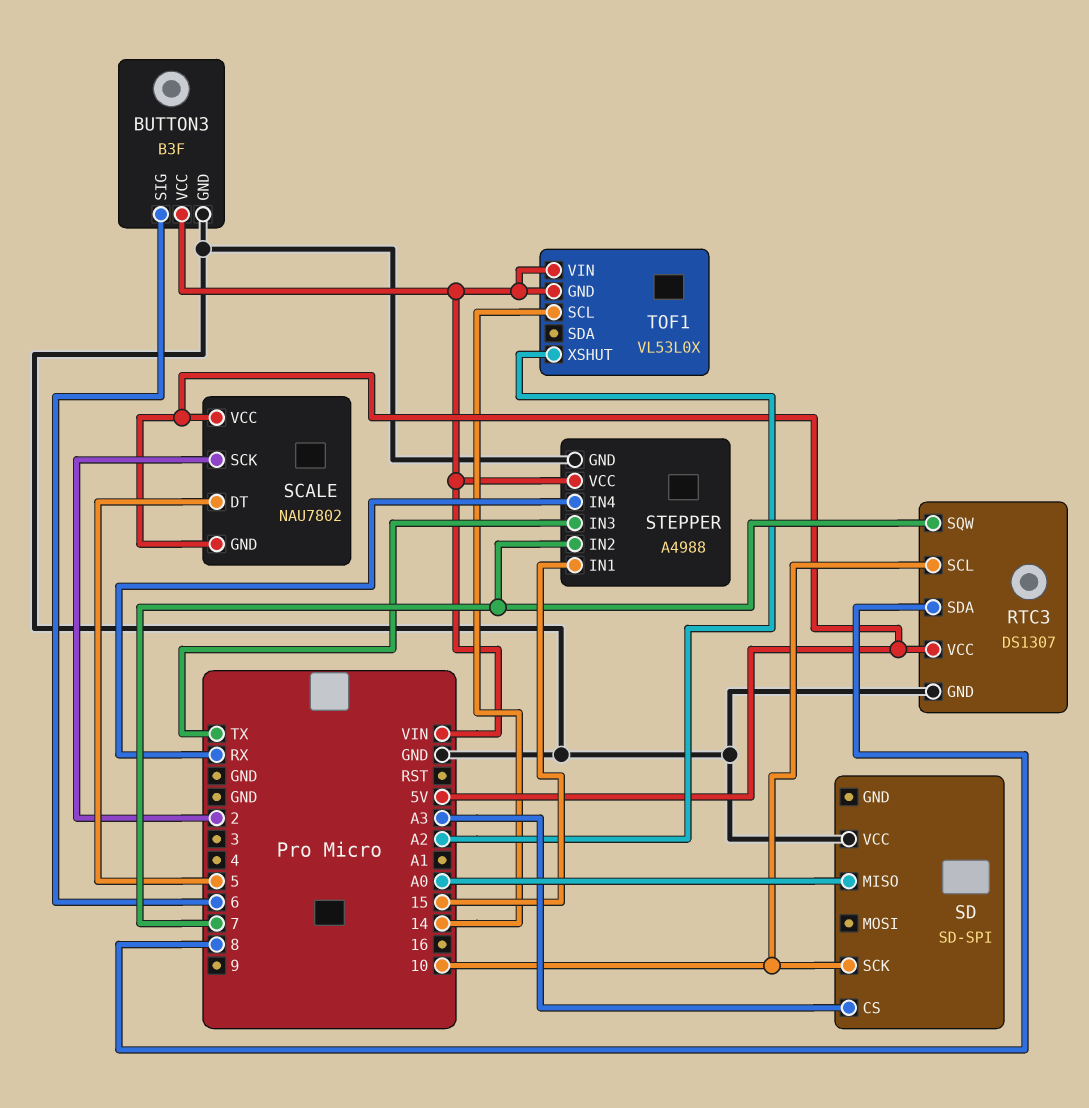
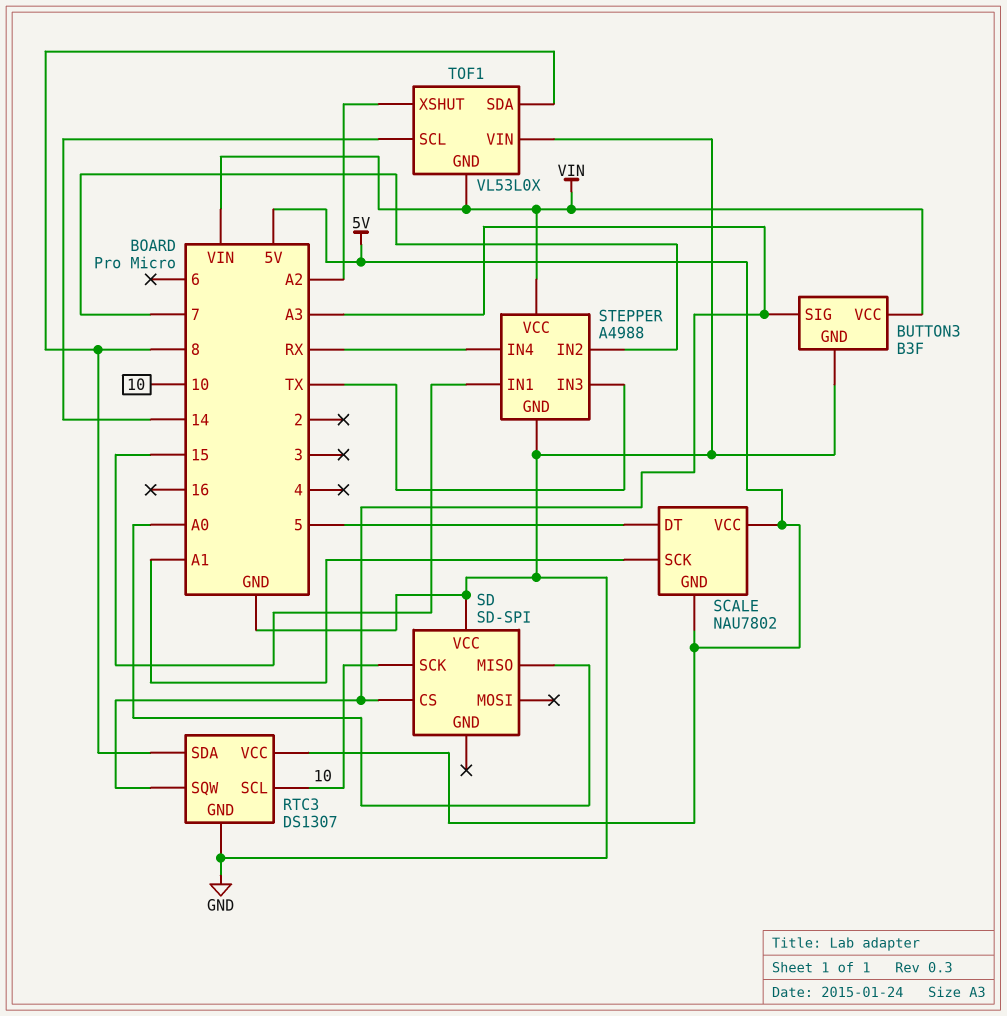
BUTTON3 pin SIG: 6 -> A3
RTC3 pin SQW: 7 -> A3
SCALE pin SCK: 2 -> A1
TOF1 pin SDA: none -> 8
TOF1 pin VIN: VIN -> GND

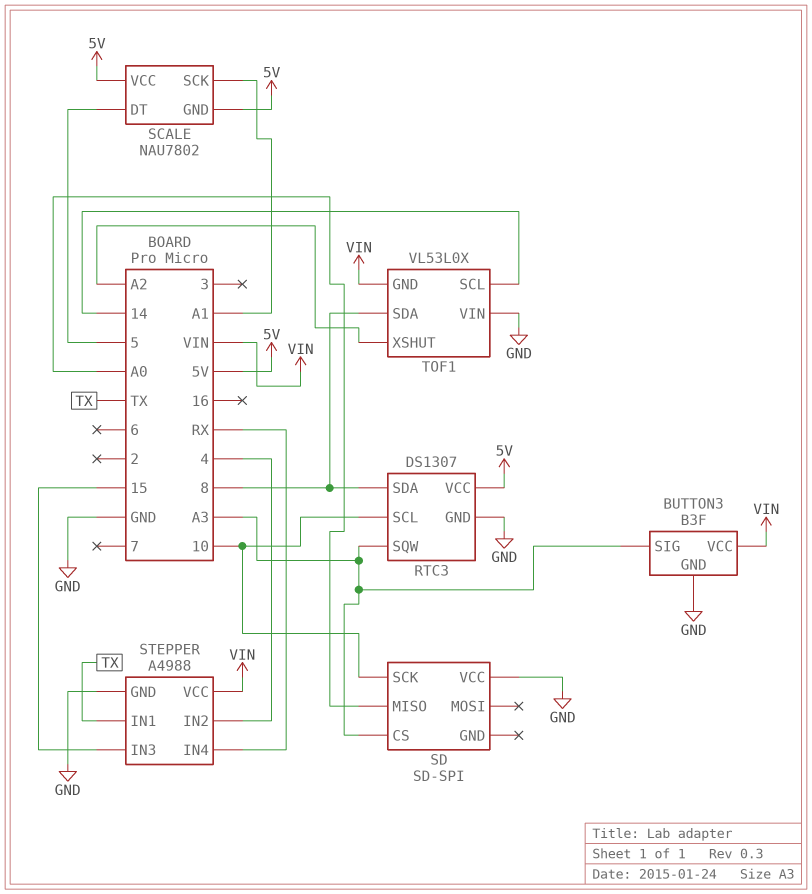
STEPPER pin IN1: 15 -> TX
STEPPER pin IN2: 7 -> 4
STEPPER pin IN3: TX -> 15

